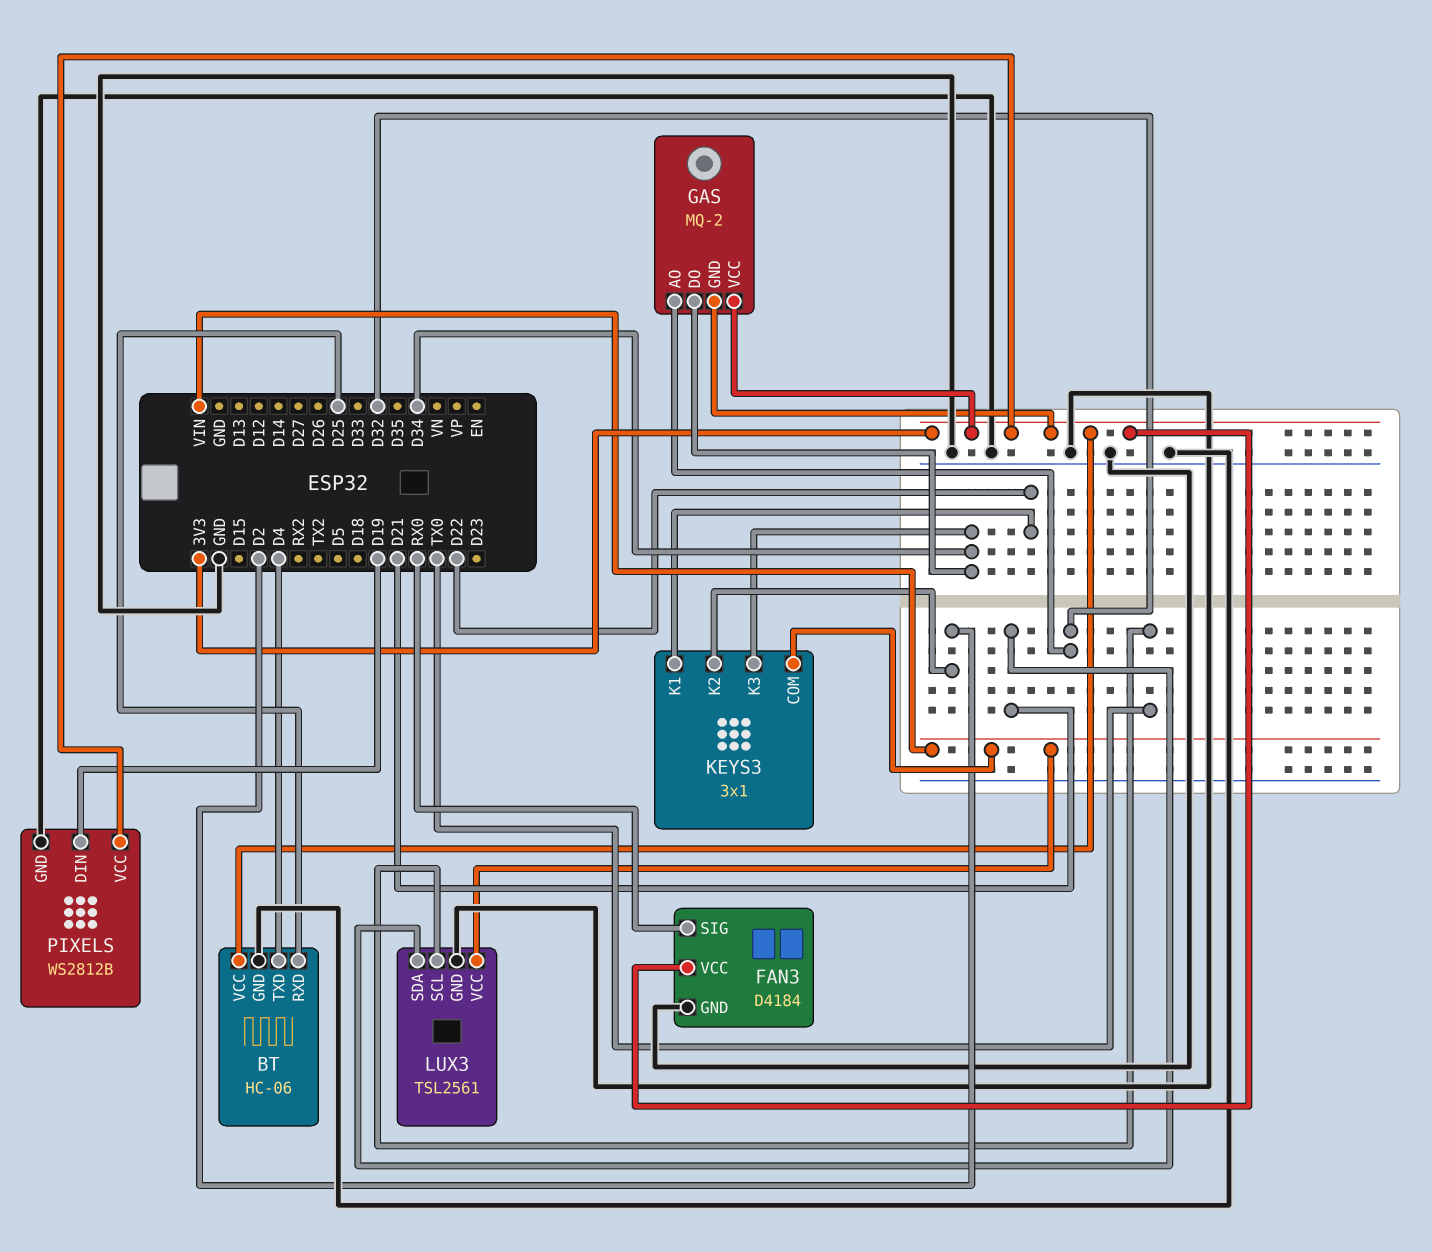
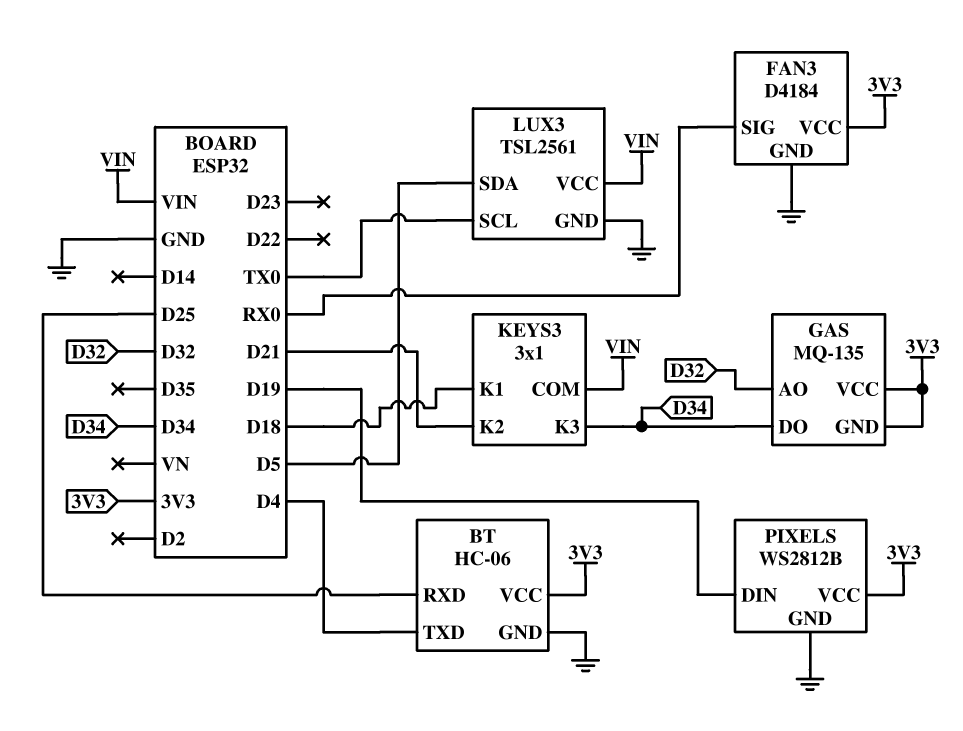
GAS: MQ-2 -> MQ-135
KEYS3 pin K1: D22 -> D18
KEYS3 pin K2: D2 -> D21
LUX3 pin SDA: D21 -> D5

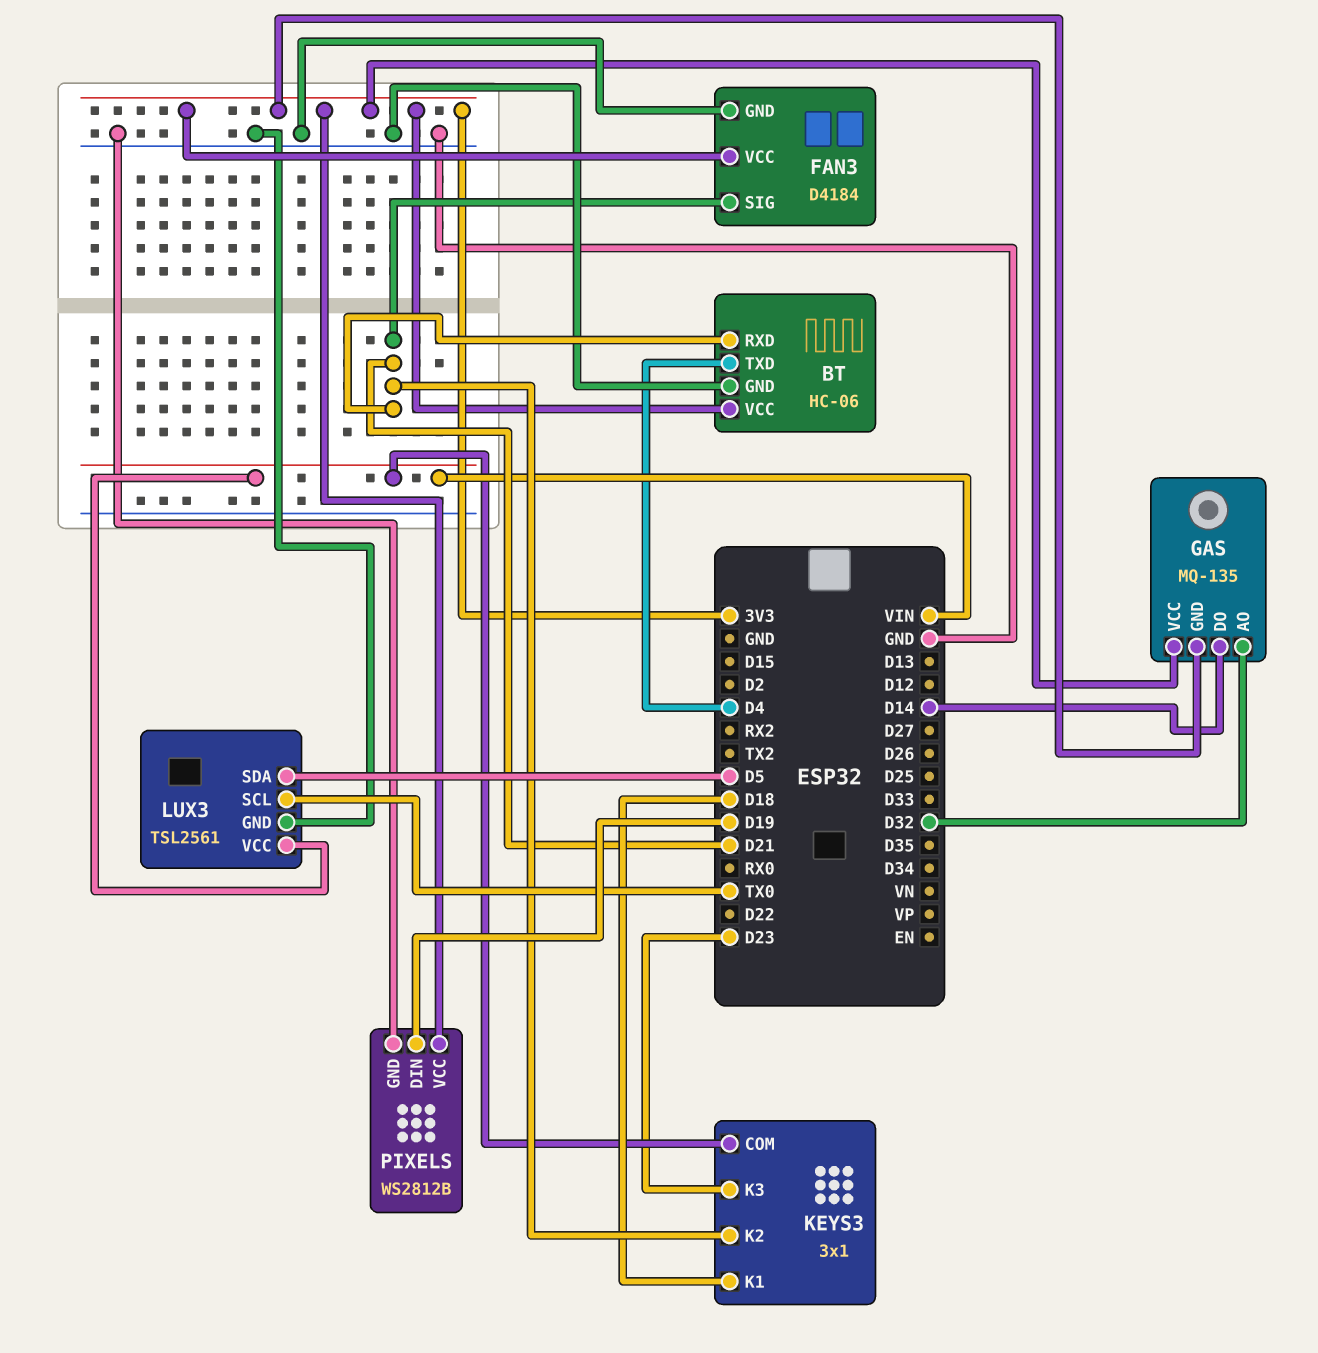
BT pin RXD: D25 -> D21
FAN3 pin SIG: RX0 -> D21
GAS pin DO: D34 -> D14
KEYS3 pin K3: D34 -> D23

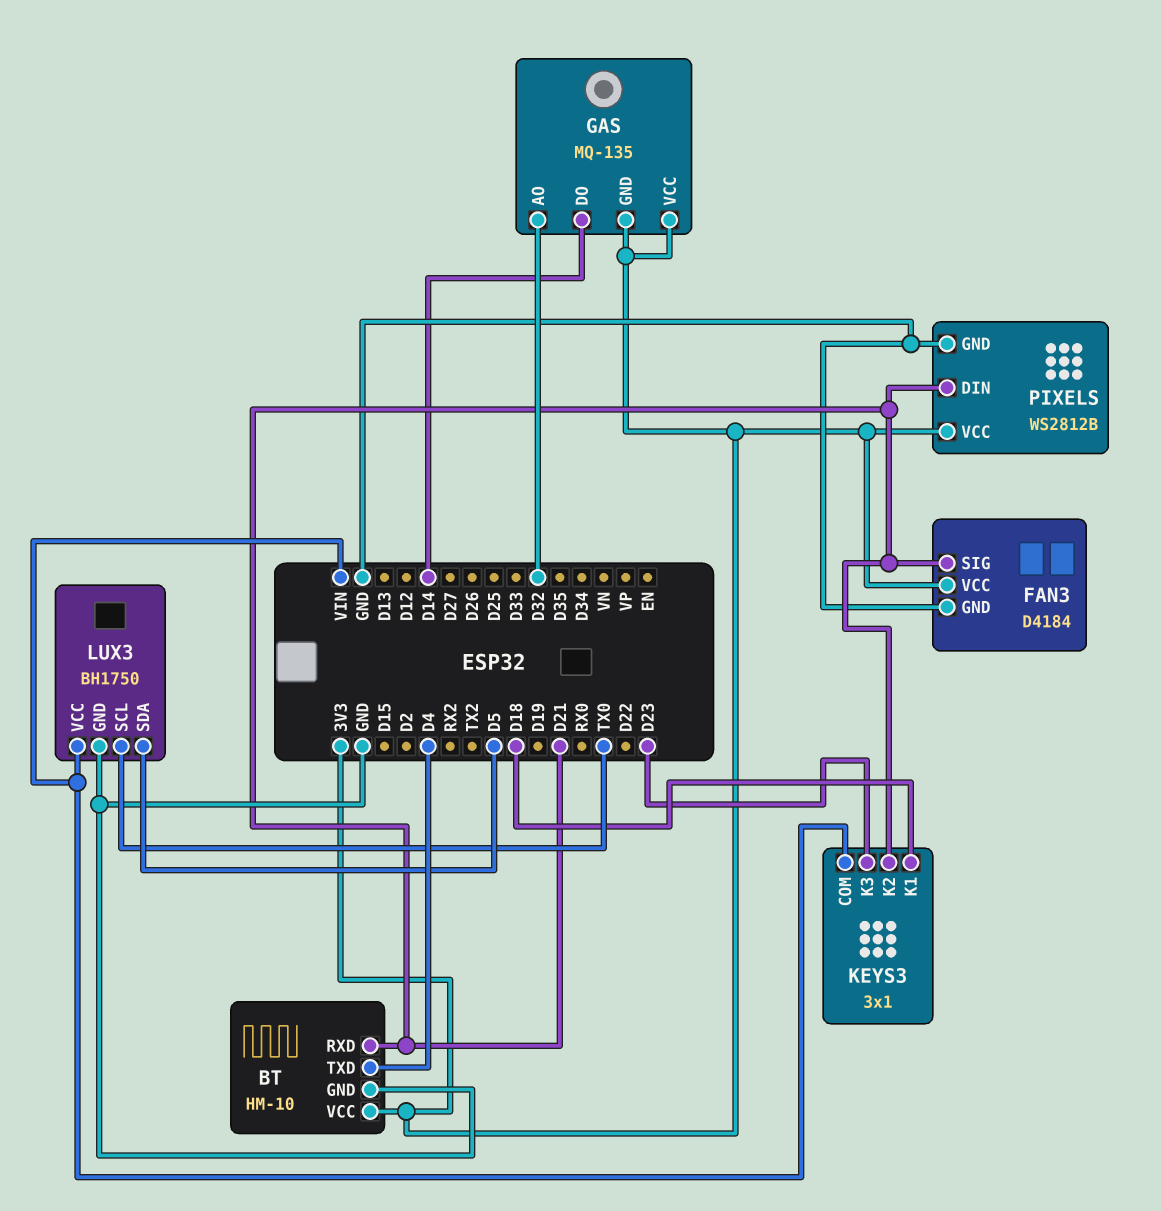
BT: HC-06 -> HM-10
LUX3: TSL2561 -> BH1750
PIXELS pin DIN: D19 -> D21

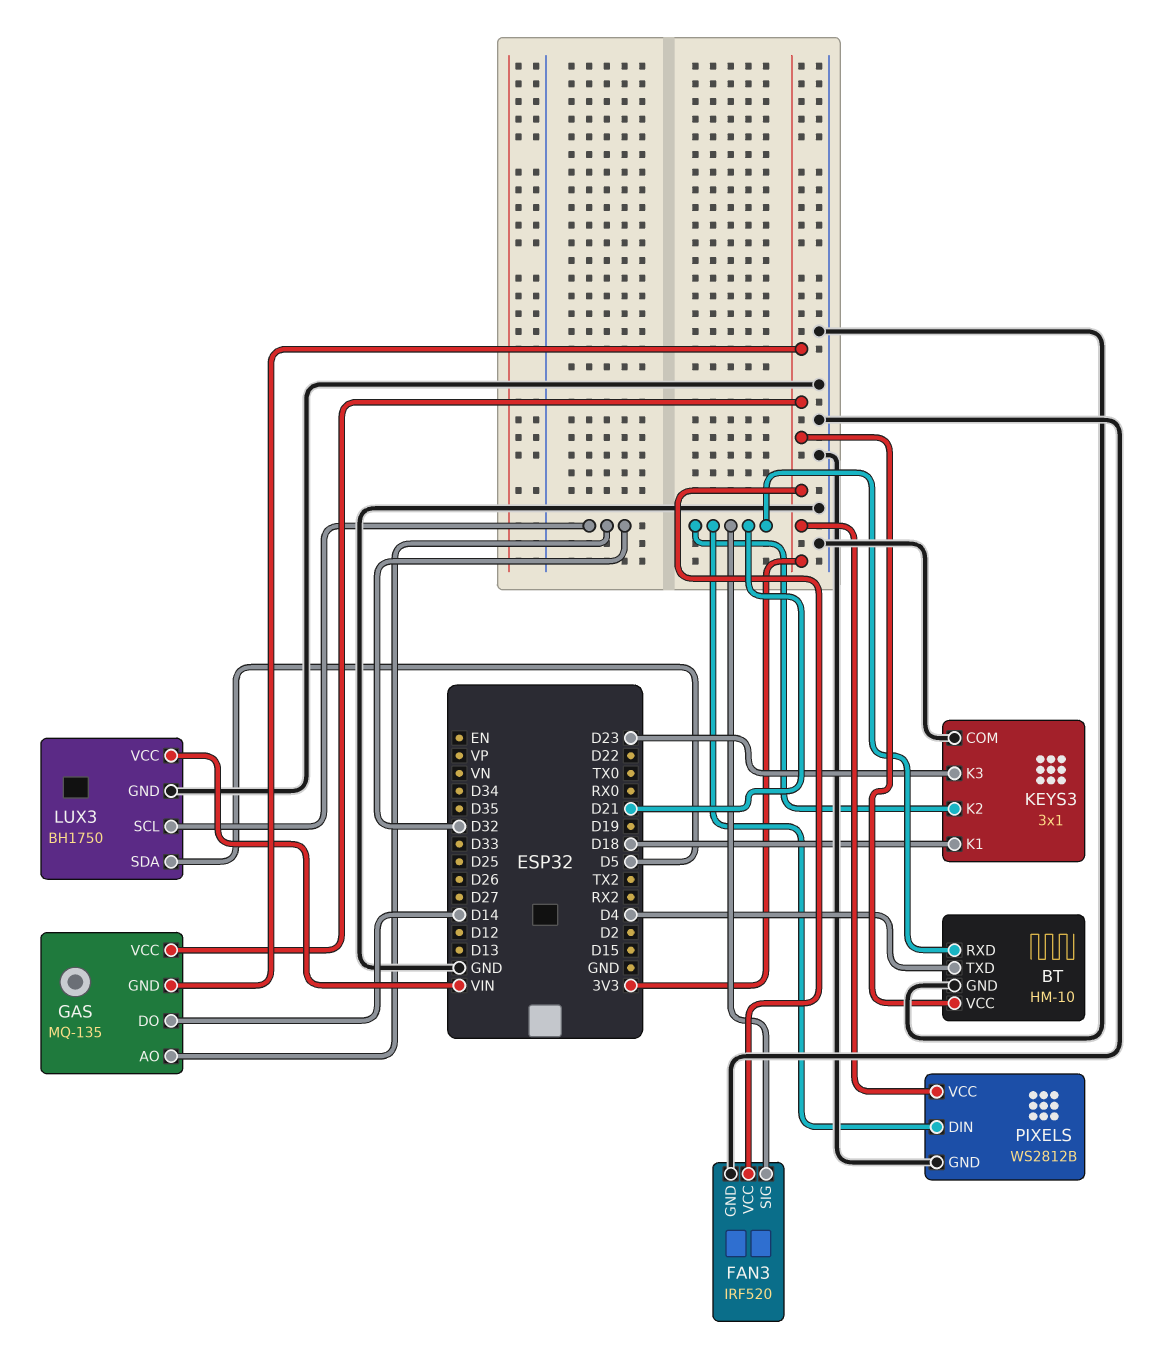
FAN3: D4184 -> IRF520
KEYS3 pin COM: VIN -> GND
LUX3 pin SCL: TX0 -> D32

